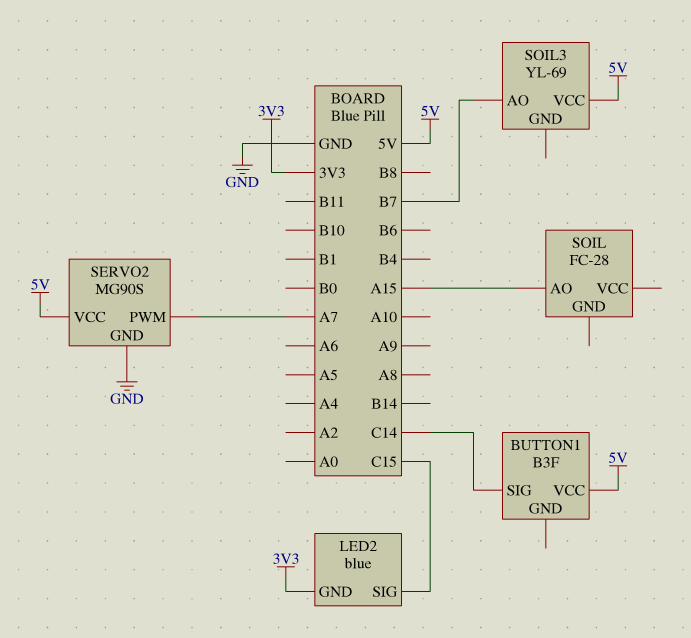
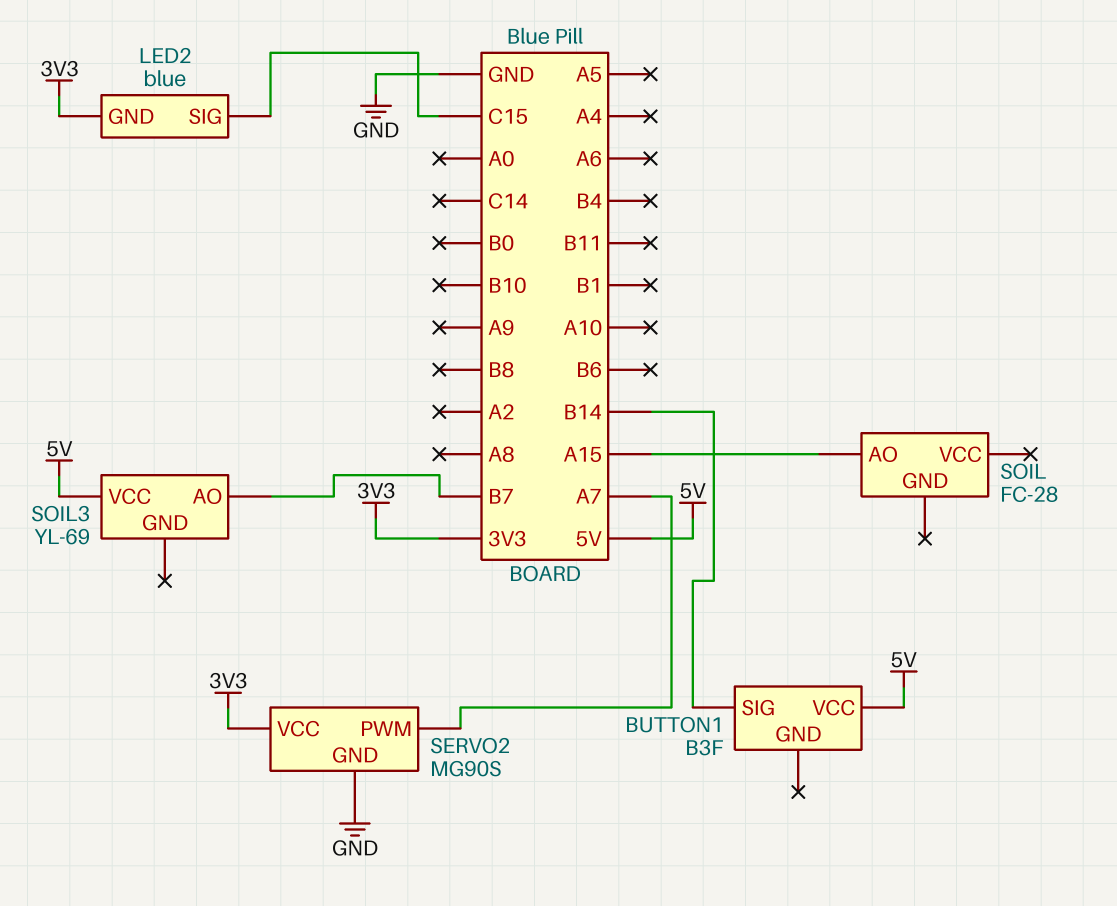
BUTTON1 pin SIG: C14 -> B14
SERVO2 pin VCC: 5V -> 3V3

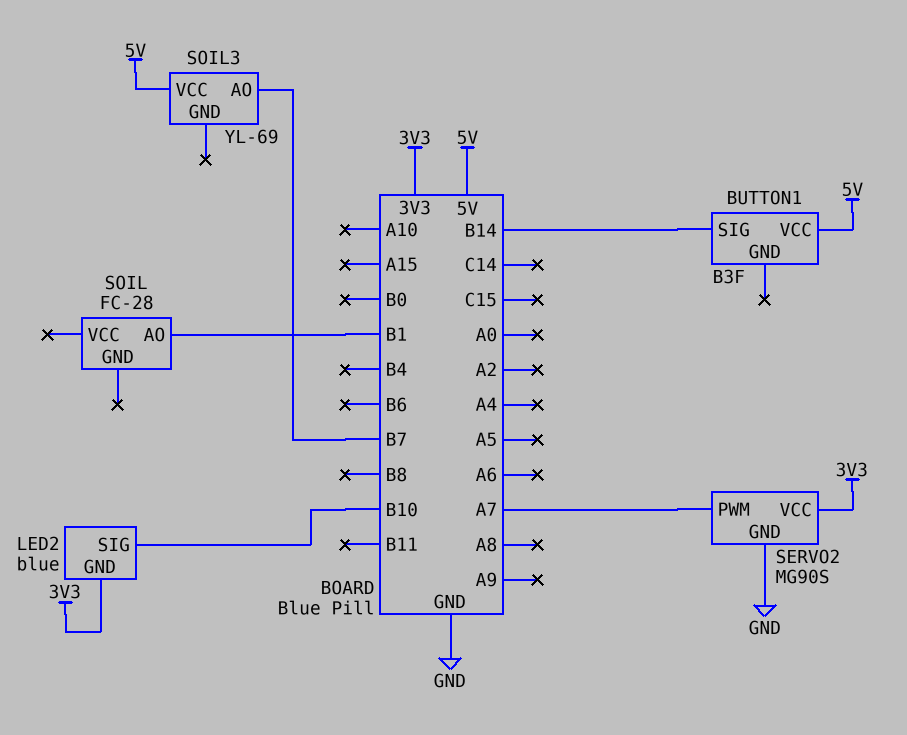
LED2 pin SIG: C15 -> B10
SOIL pin AO: A15 -> B1

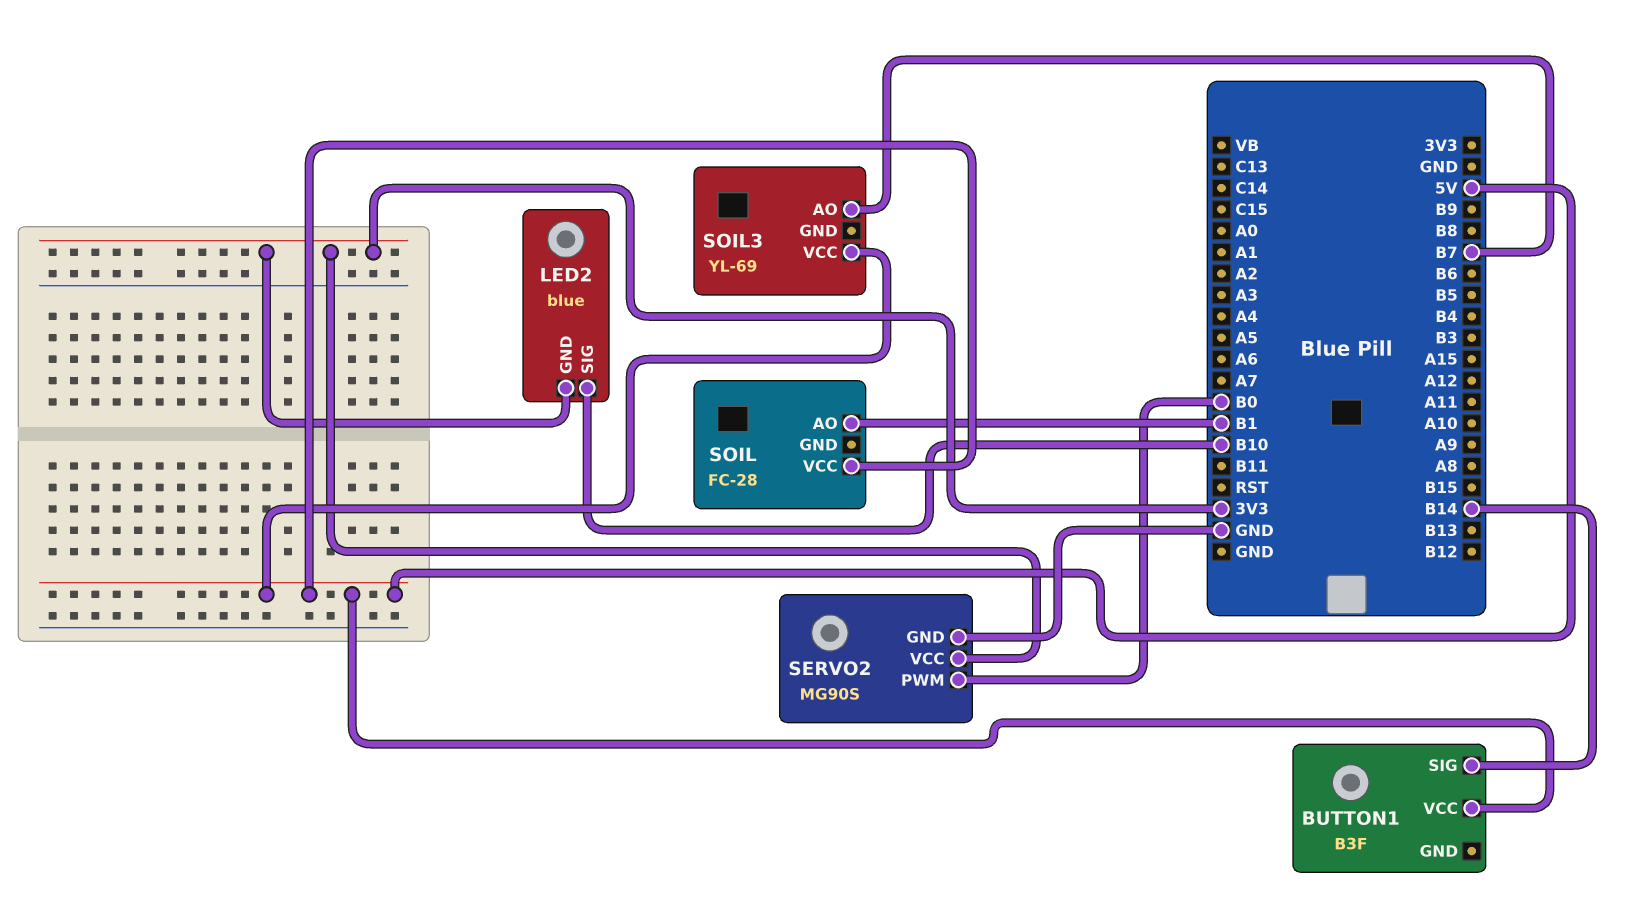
SERVO2 pin PWM: A7 -> B0
SOIL pin VCC: none -> 5V

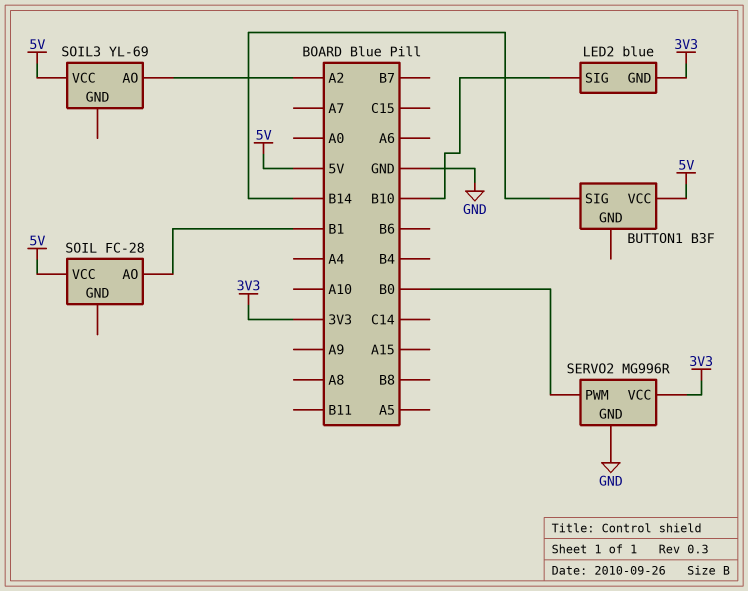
SERVO2: MG90S -> MG996R
SOIL3 pin AO: B7 -> A2

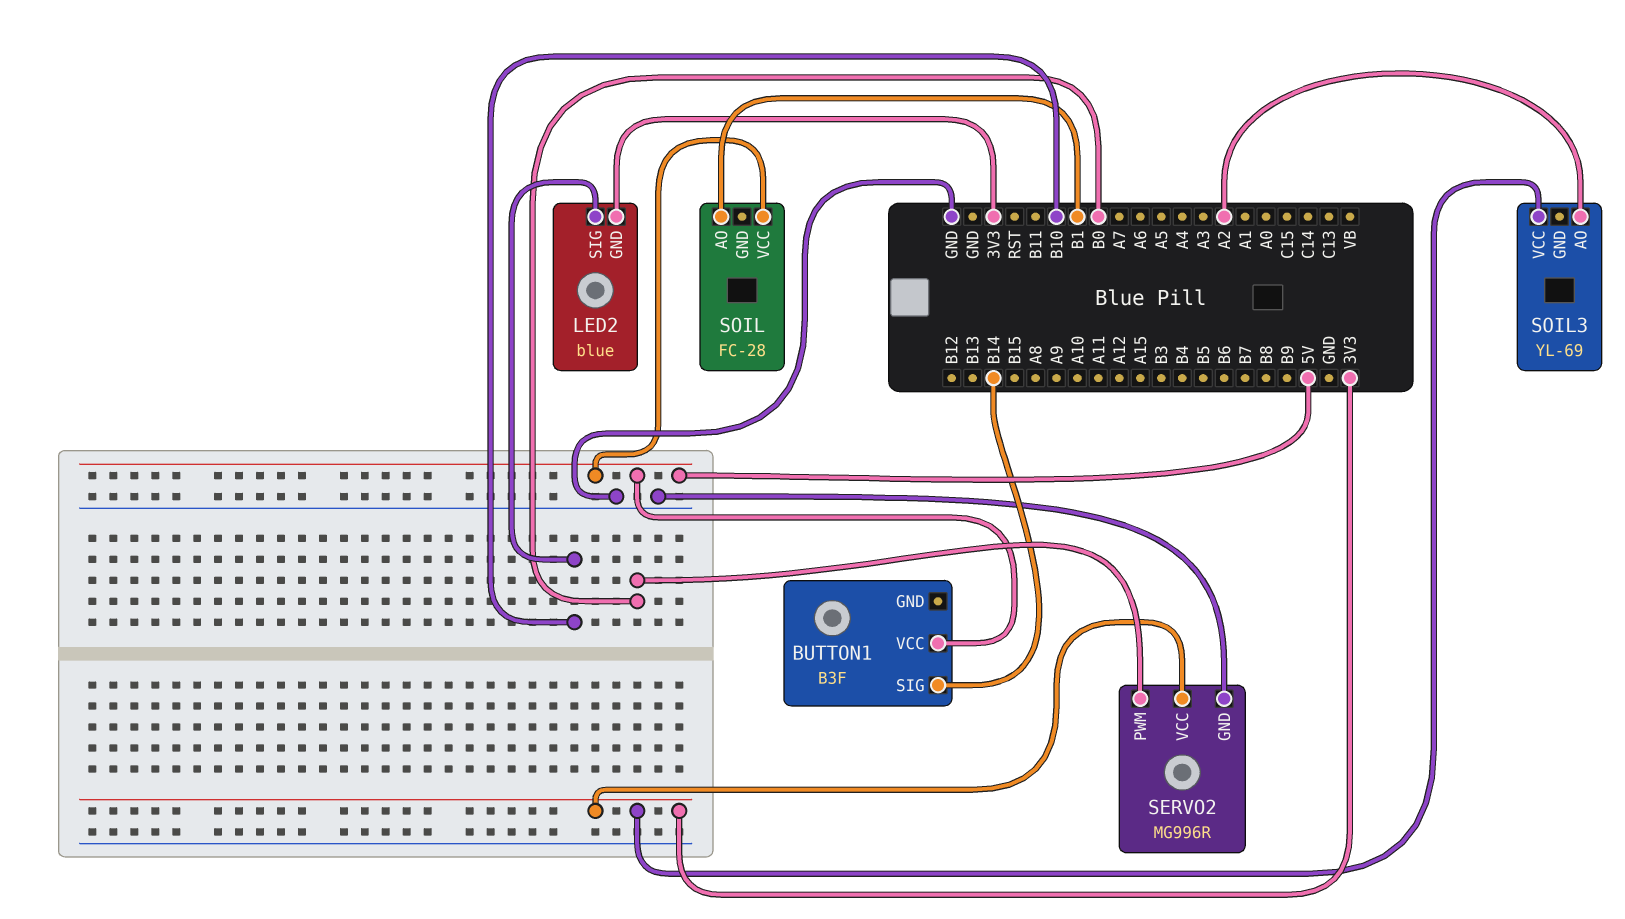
SOIL3 pin VCC: 5V -> 3V3

